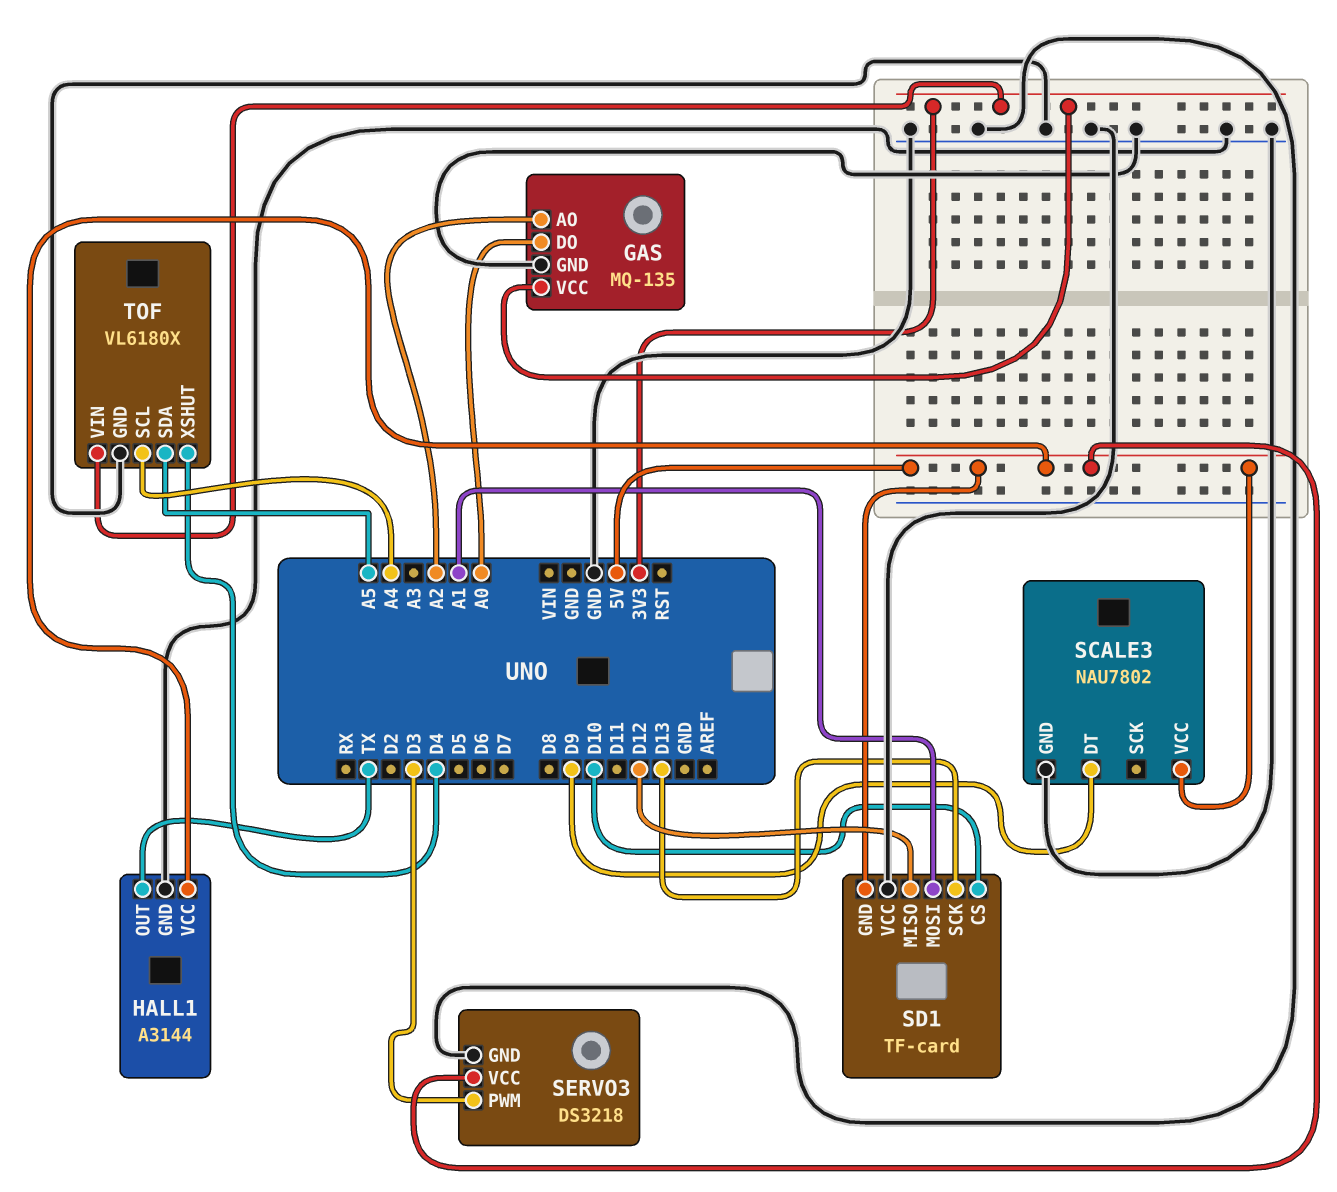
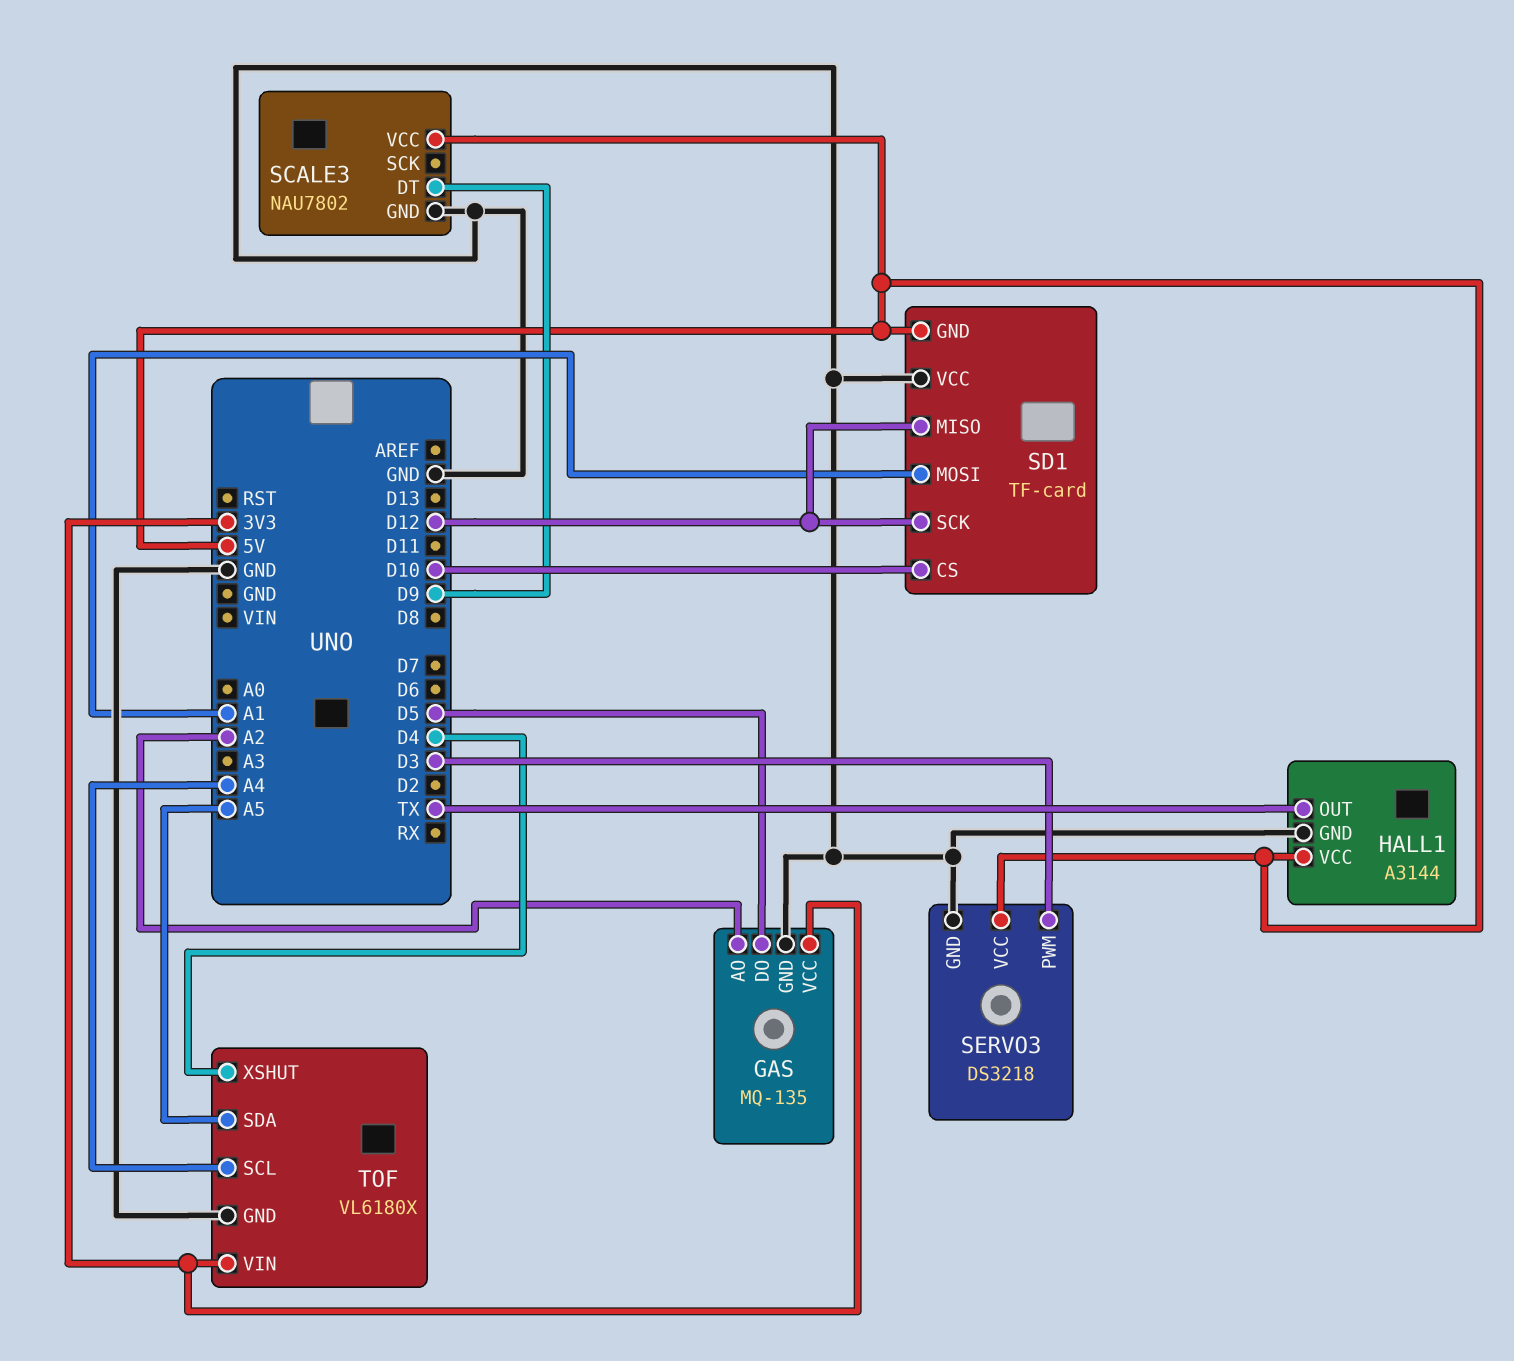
GAS pin DO: A0 -> D5
SD1 pin SCK: D13 -> D12

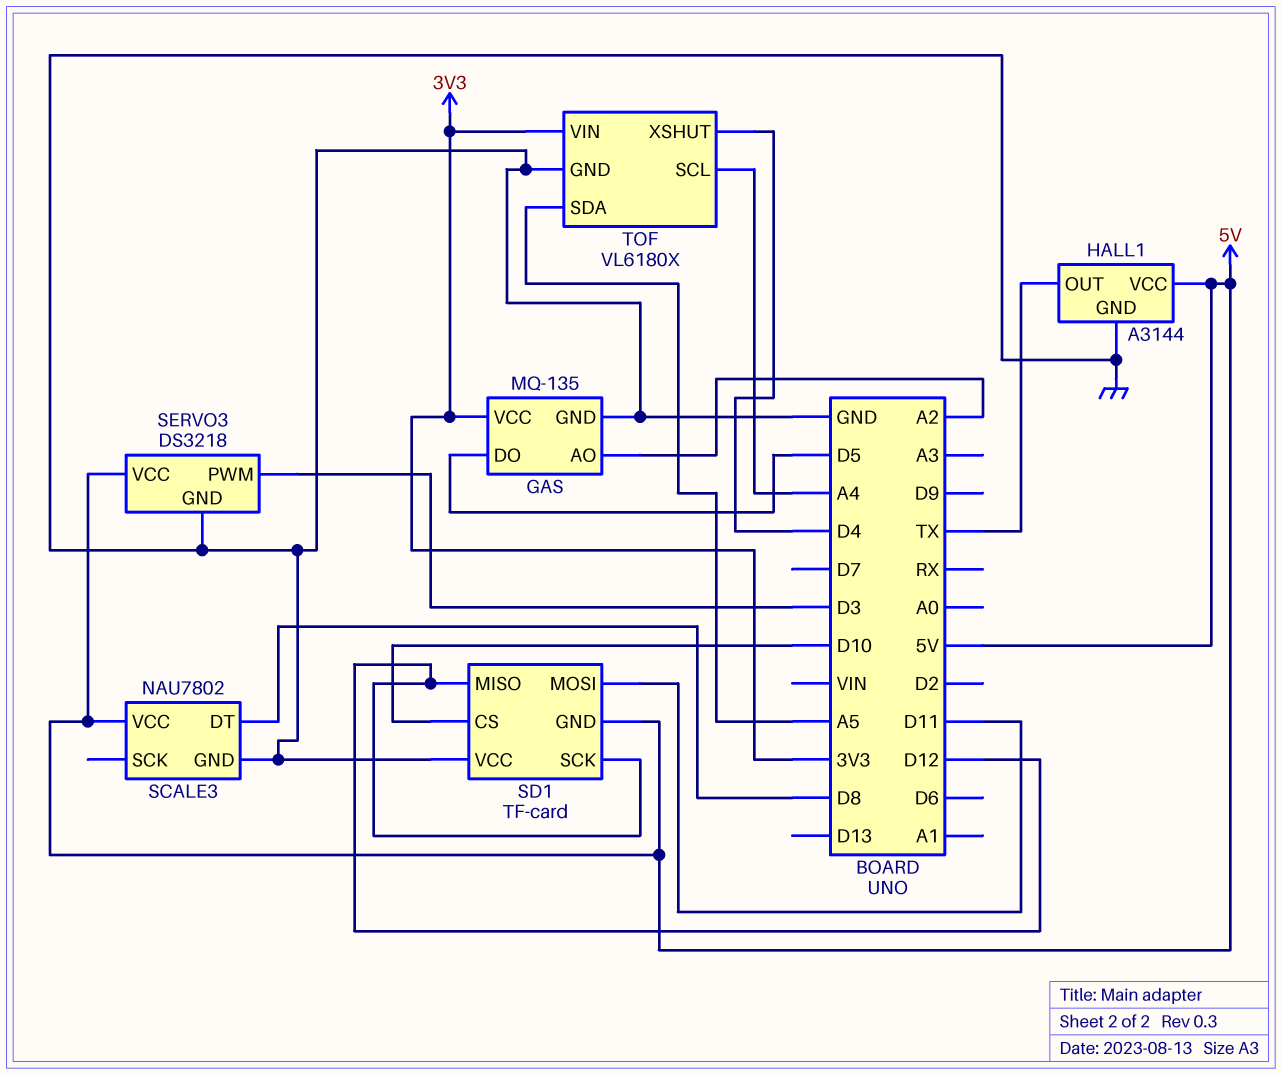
SCALE3 pin DT: D9 -> D8
SD1 pin MOSI: A1 -> D11

